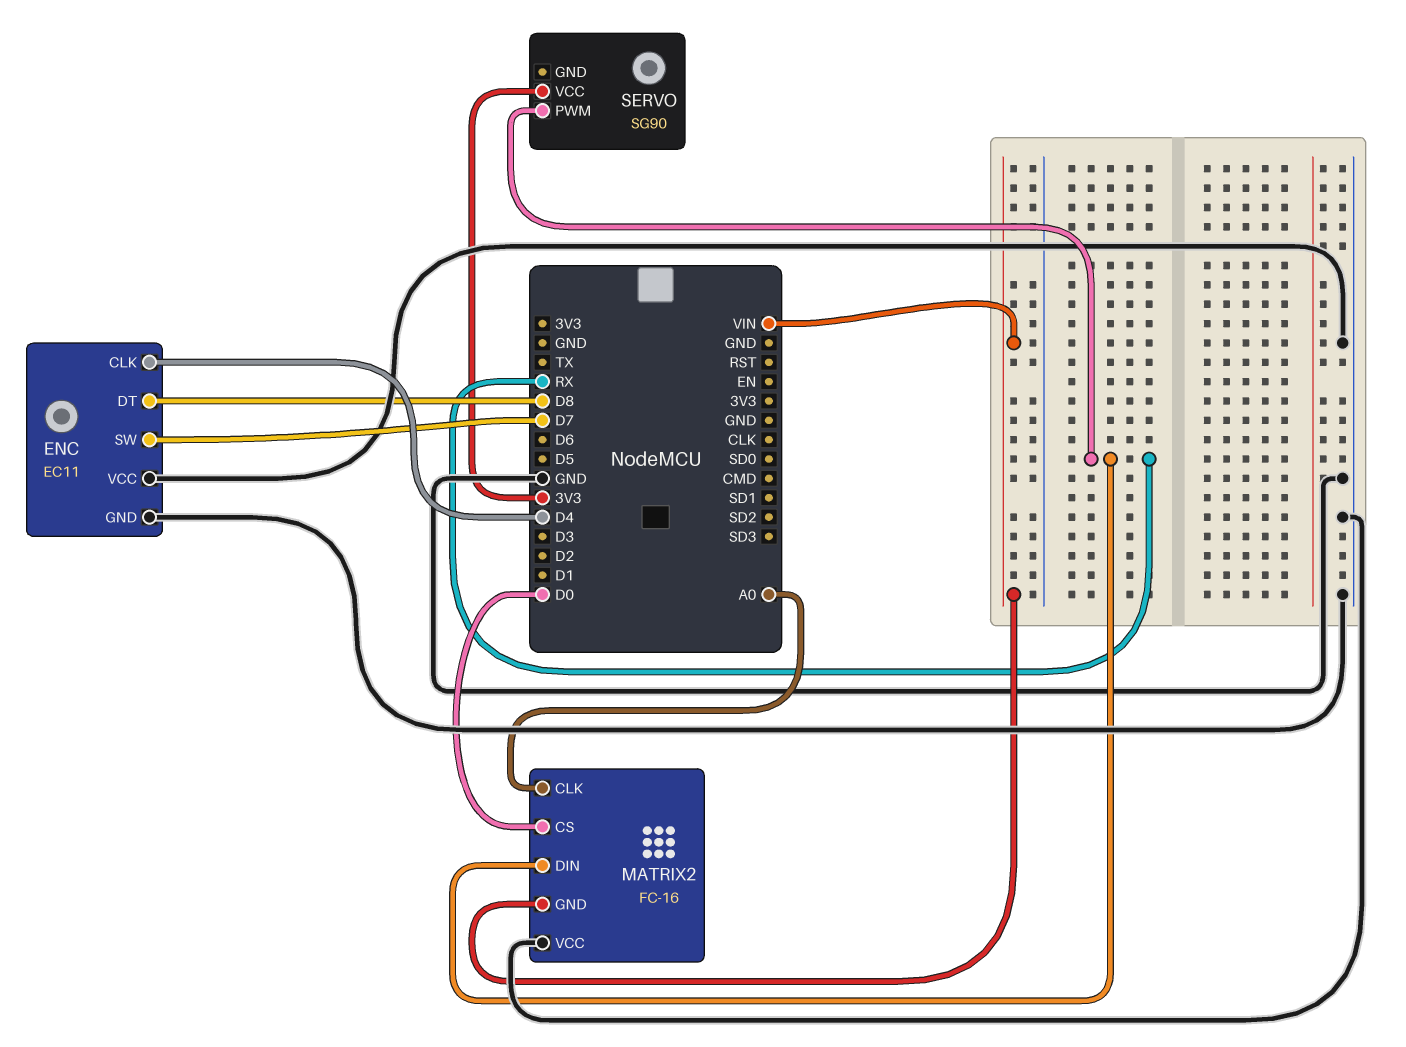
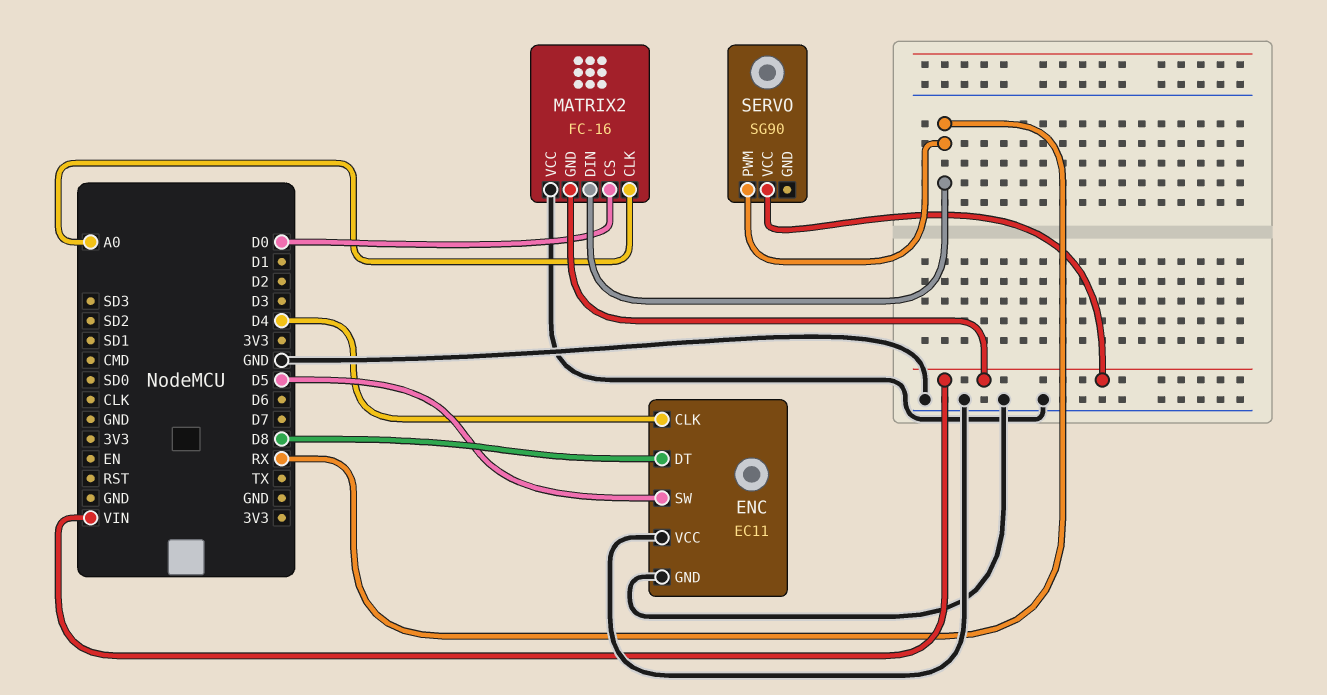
ENC pin SW: D7 -> D5
SERVO pin VCC: 3V3 -> VIN

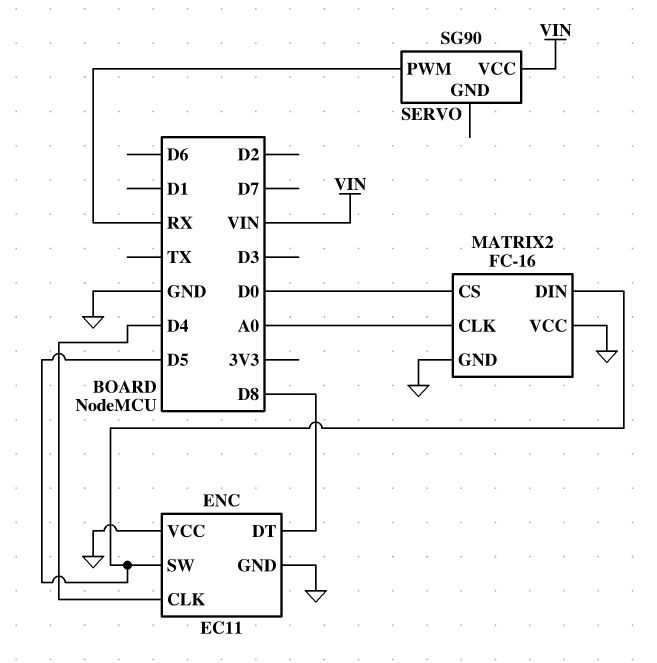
MATRIX2 pin DIN: RX -> D5
MATRIX2 pin GND: VIN -> GND

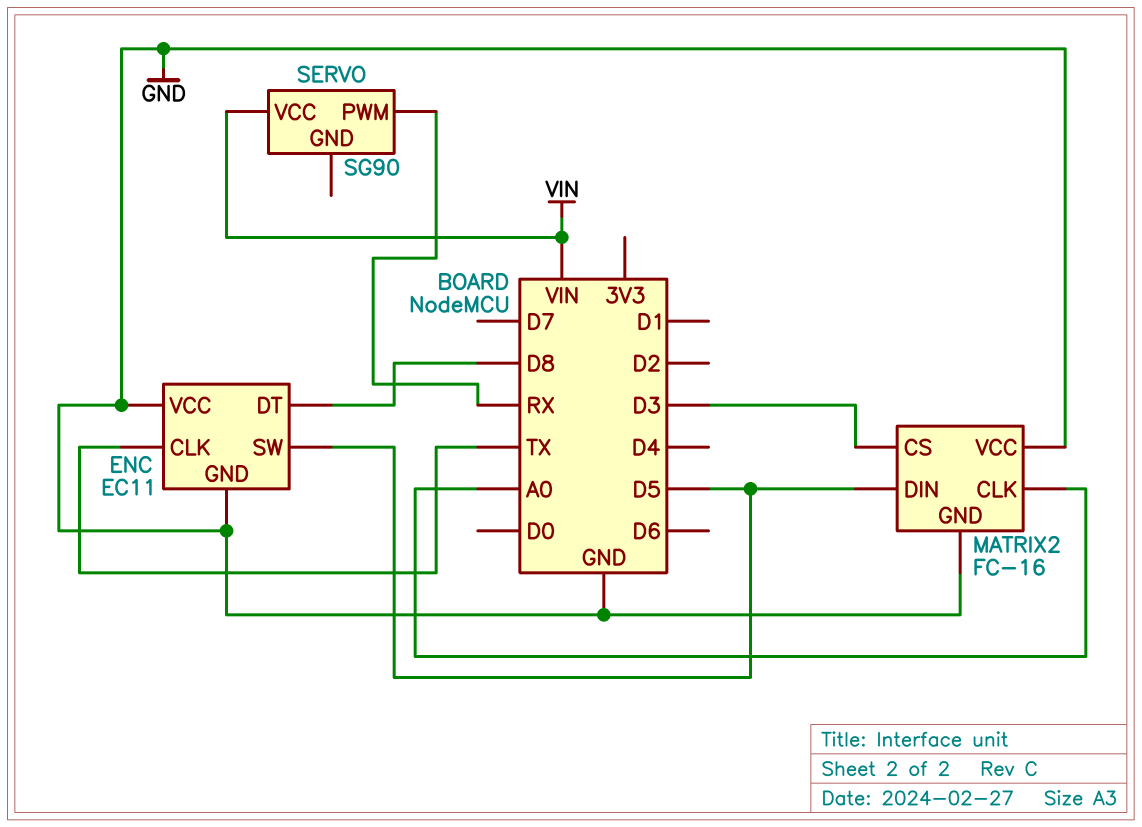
ENC pin CLK: D4 -> TX
MATRIX2 pin CS: D0 -> D3

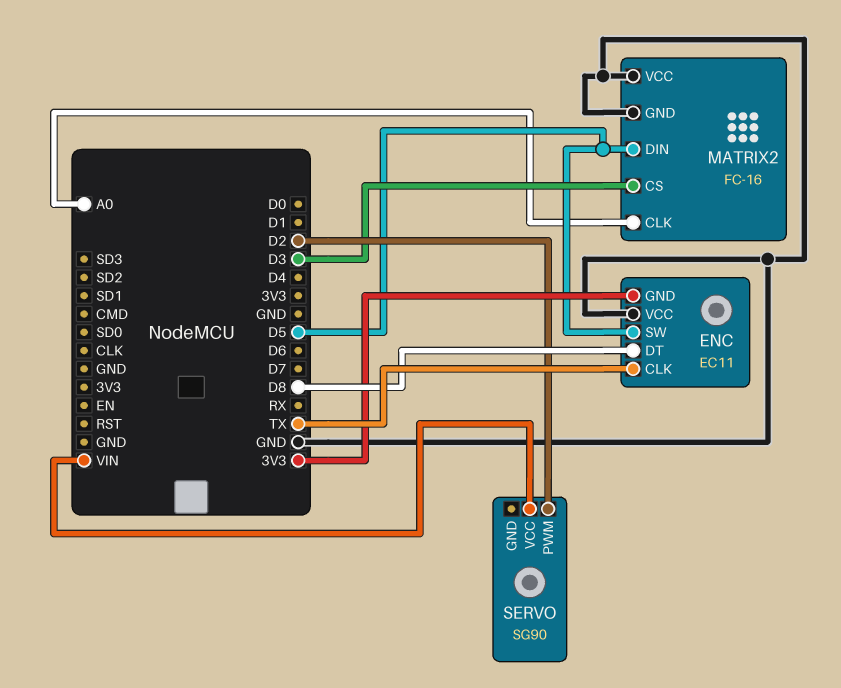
ENC pin GND: GND -> 3V3
SERVO pin PWM: RX -> D2

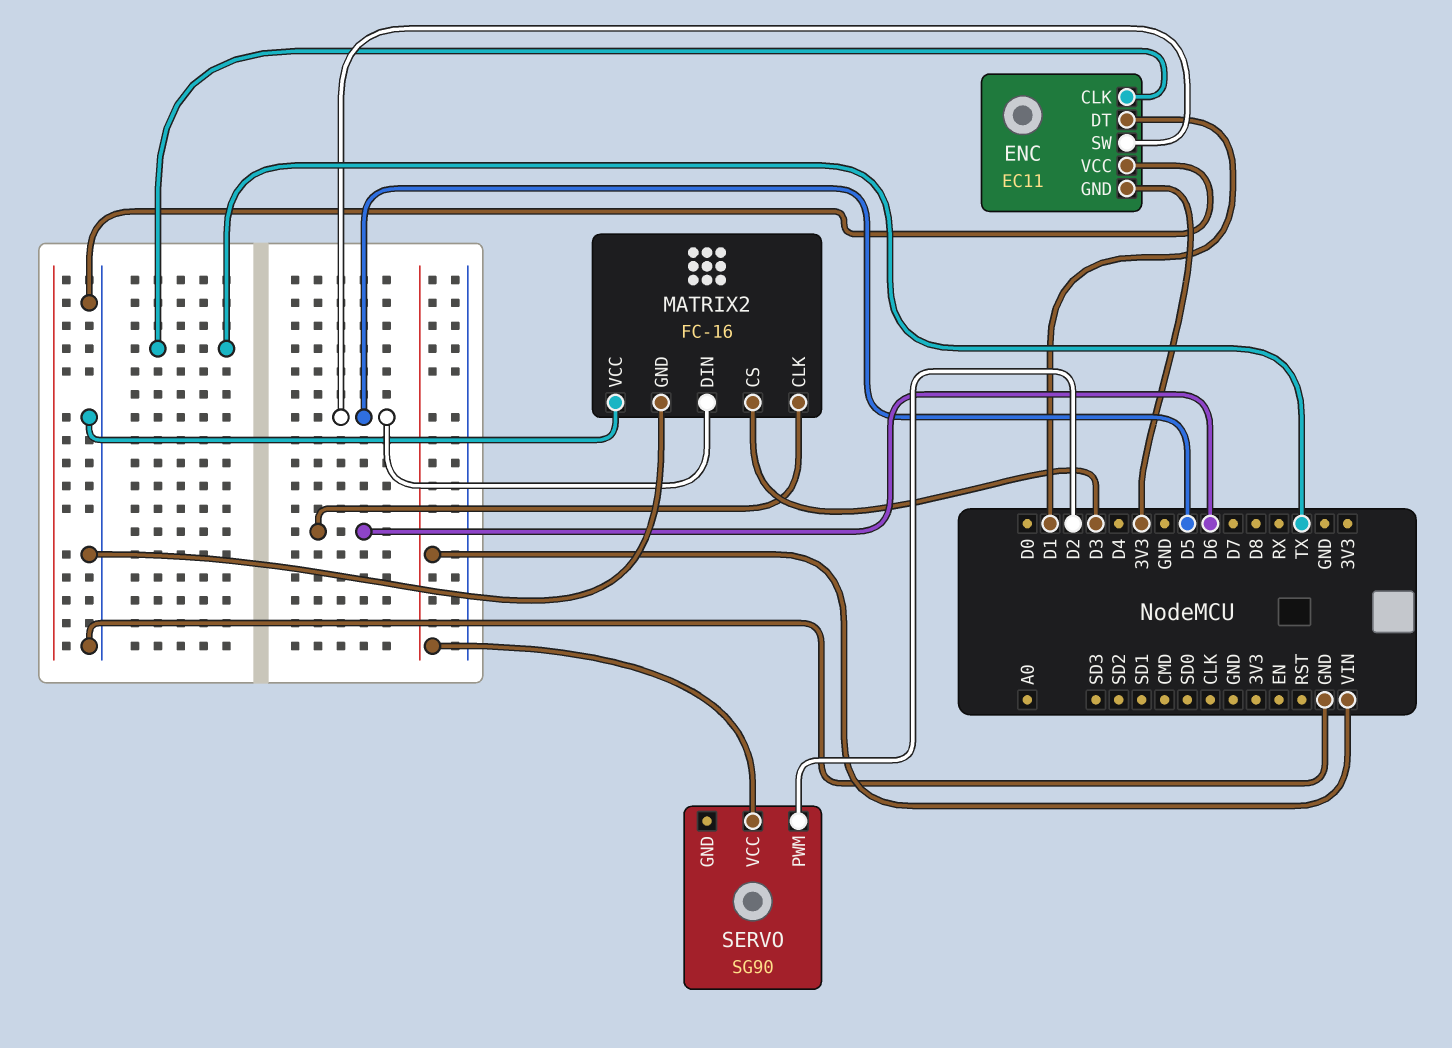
ENC pin DT: D8 -> D1
MATRIX2 pin CLK: A0 -> D6

